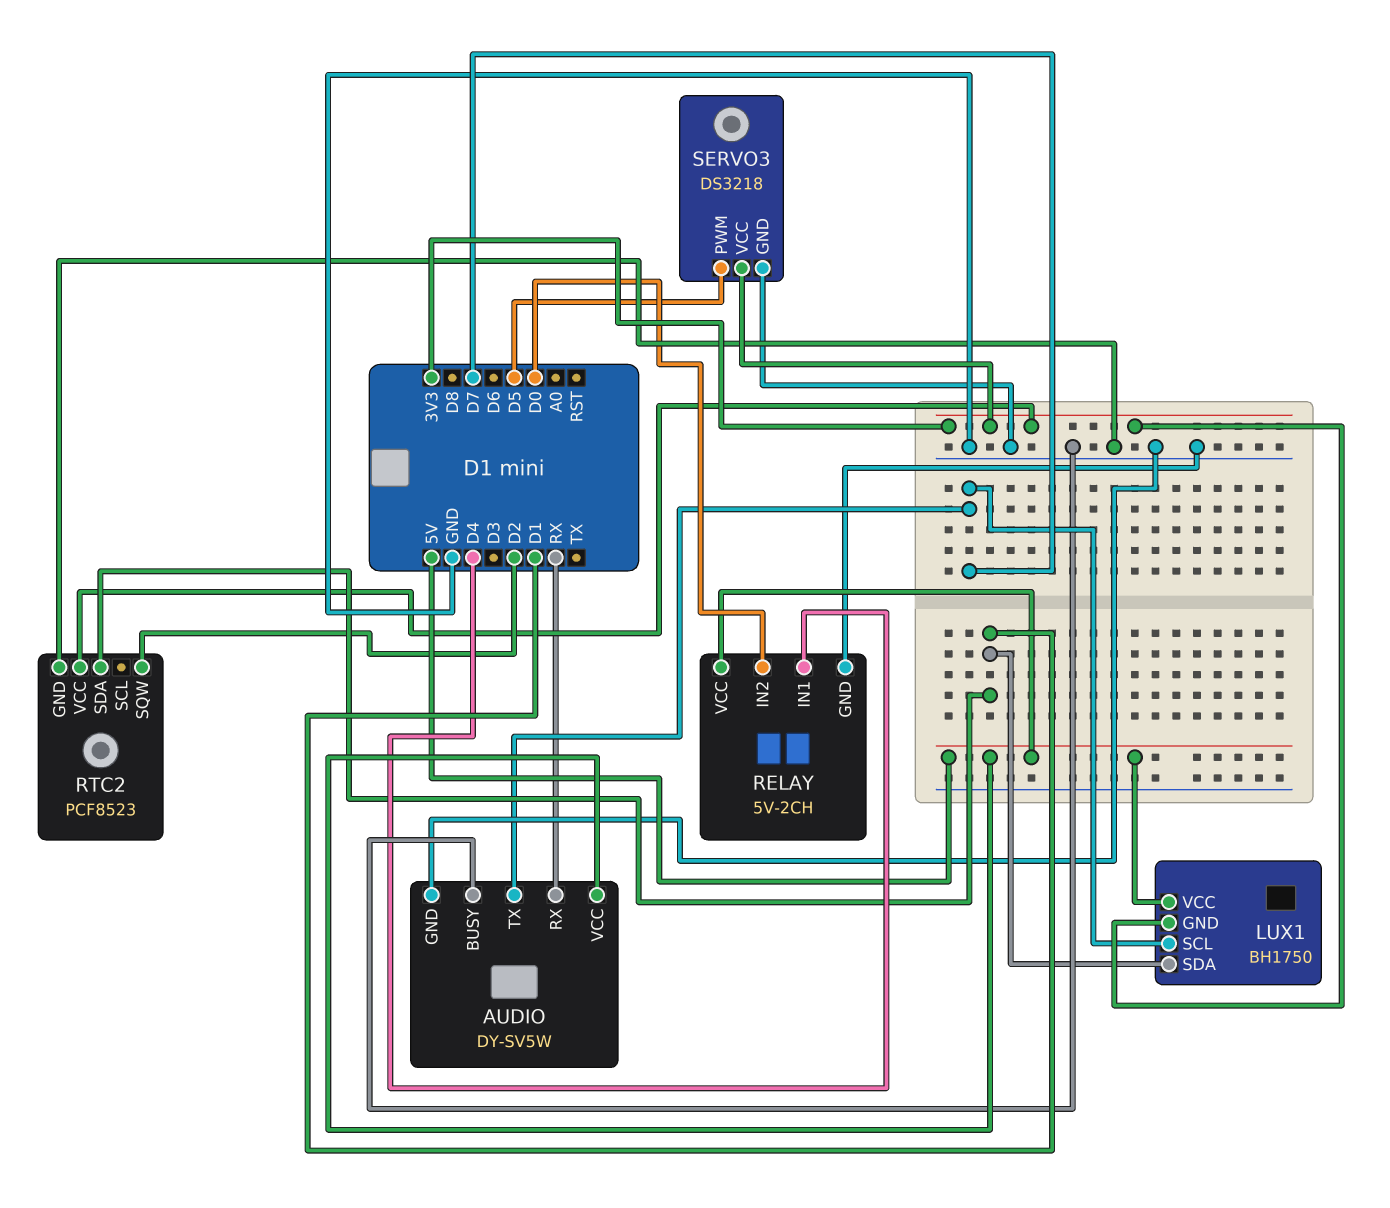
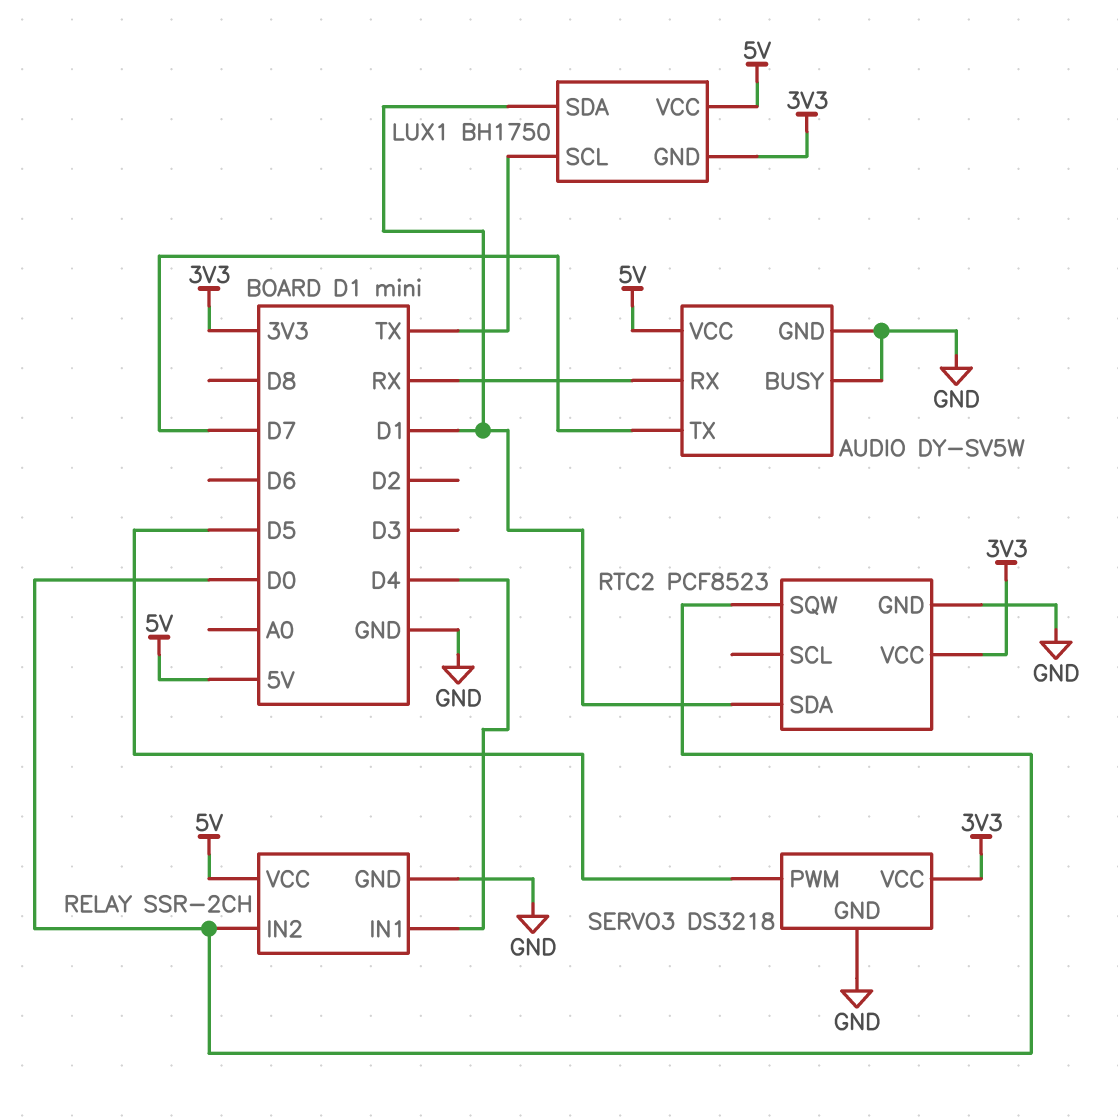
LUX1 pin SCL: D7 -> TX
RELAY: 5V-2CH -> SSR-2CH
RTC2 pin SQW: D2 -> D0

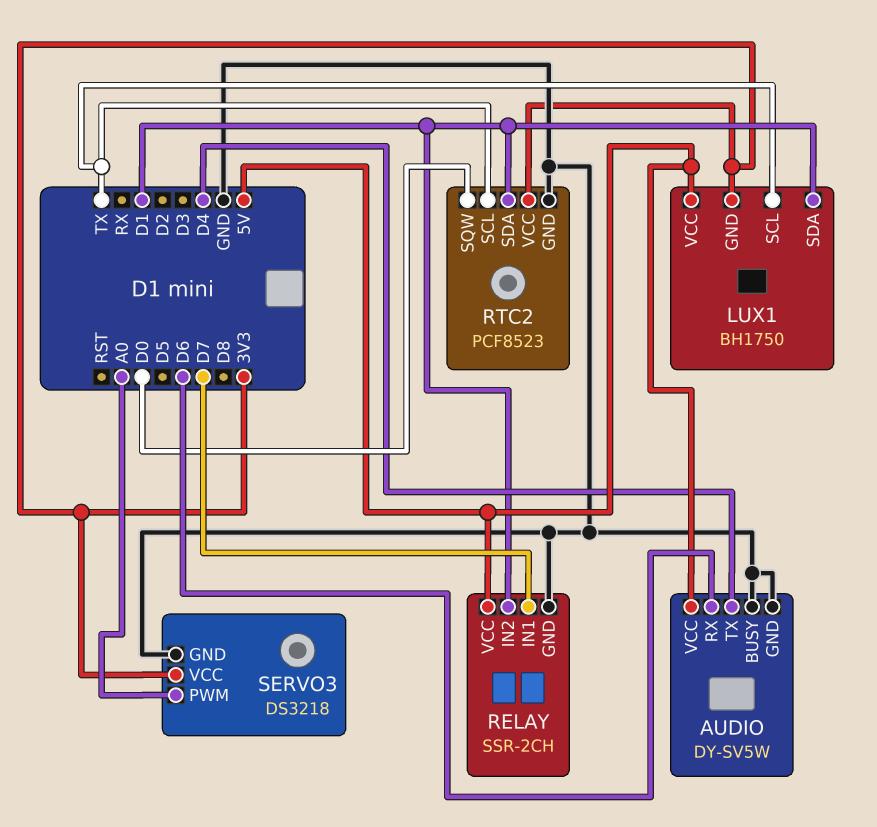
AUDIO pin RX: RX -> D6
AUDIO pin TX: D7 -> D4
RELAY pin IN1: D4 -> D7
RELAY pin IN2: D0 -> D1
RTC2 pin SCL: none -> TX
SERVO3 pin PWM: D5 -> A0

